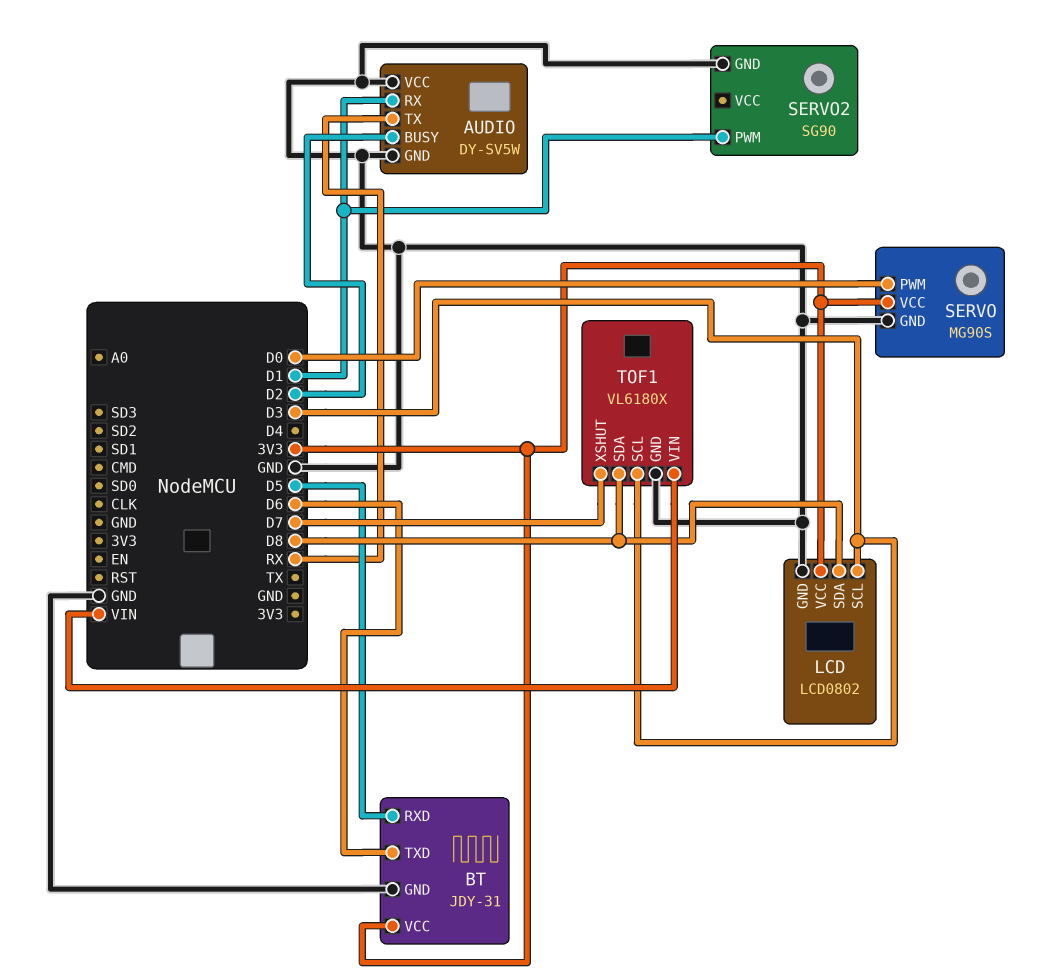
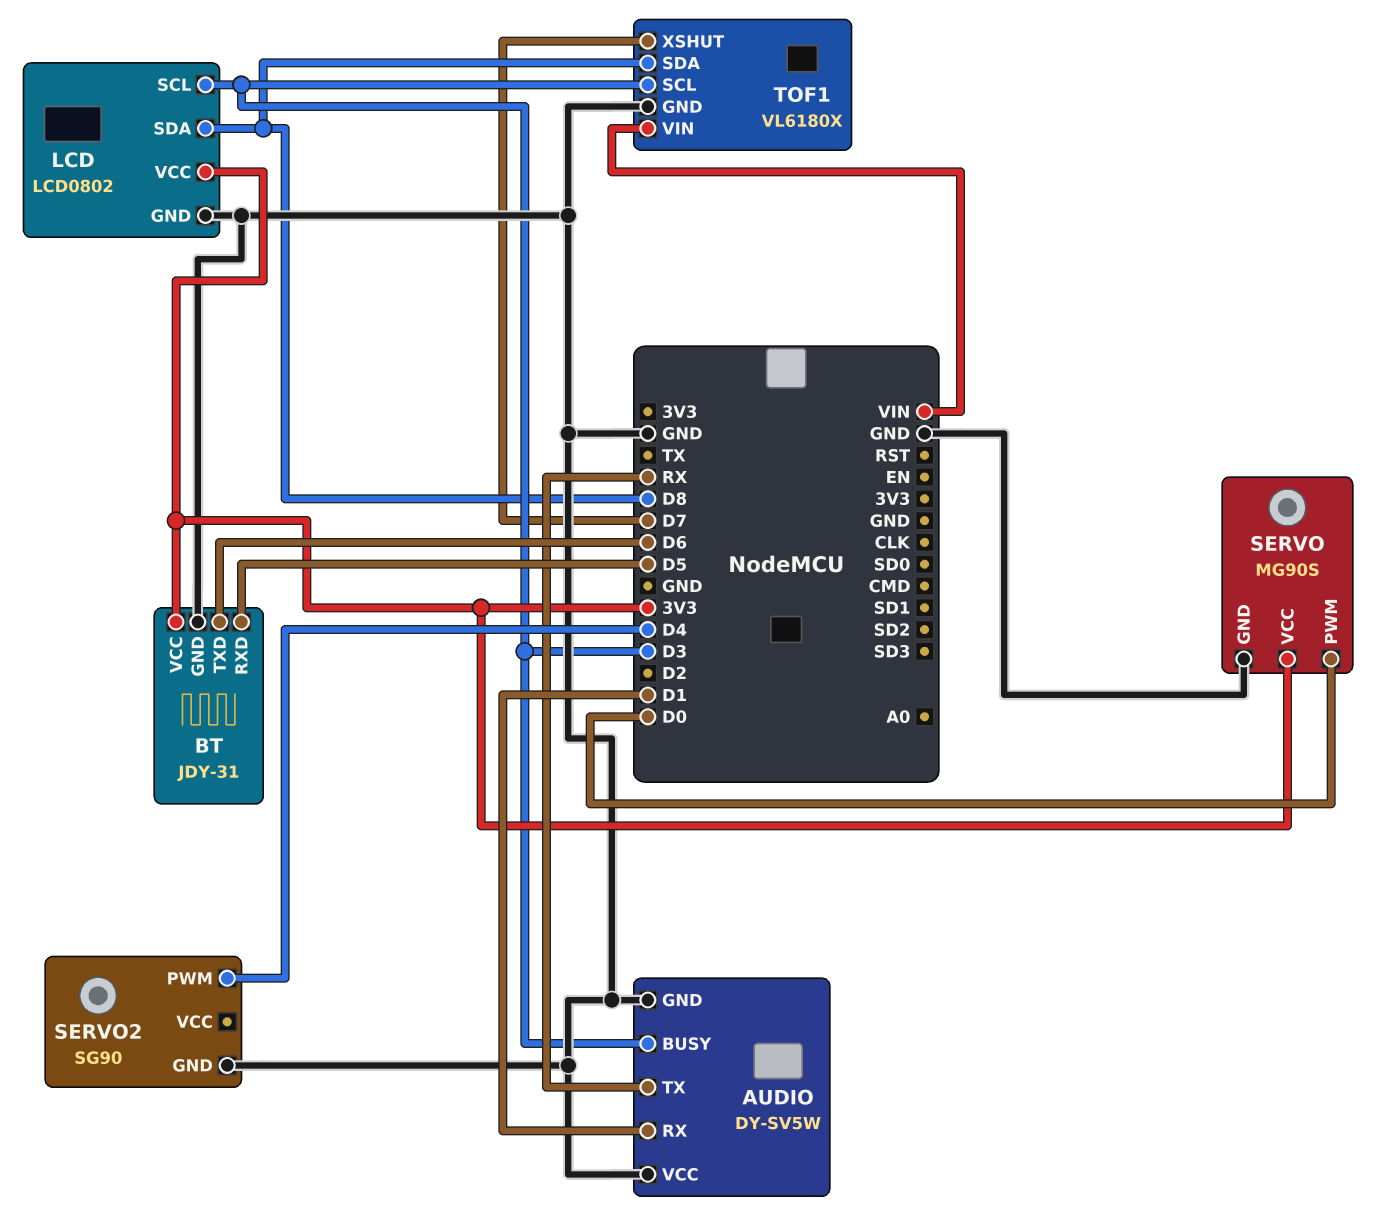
AUDIO pin BUSY: D2 -> D3
SERVO2 pin PWM: D1 -> D4

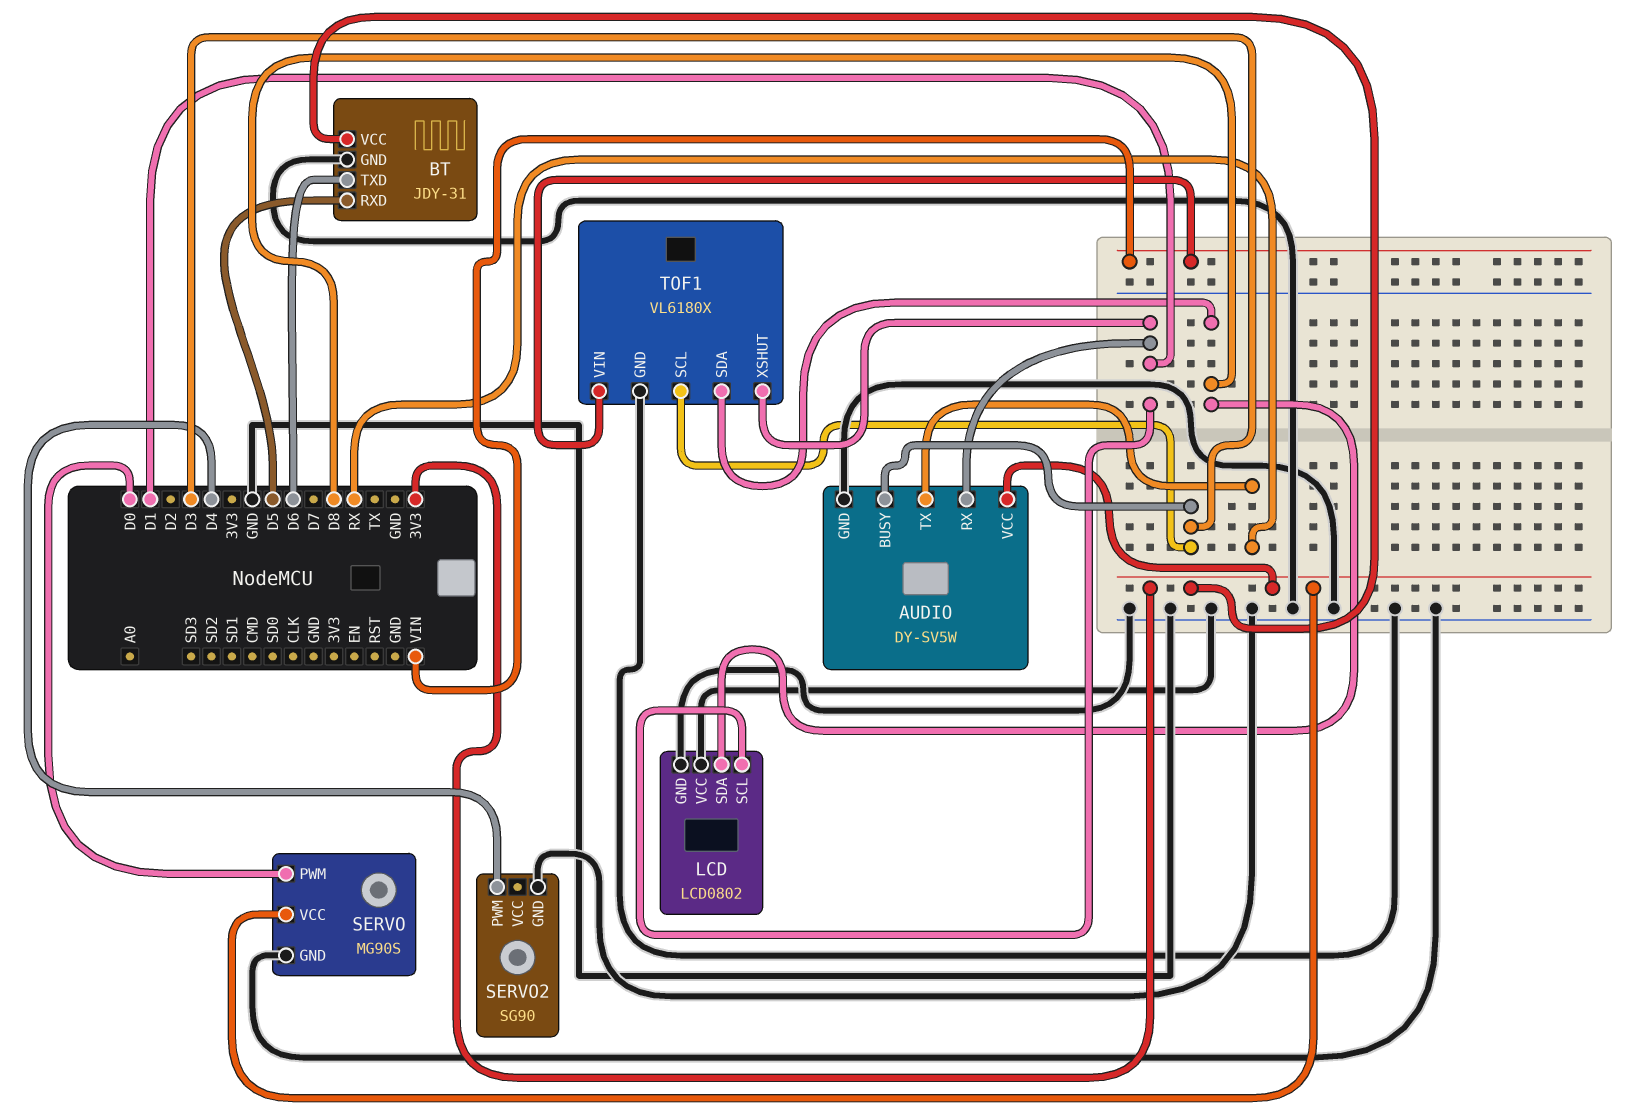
AUDIO pin VCC: GND -> 3V3
LCD pin SCL: D3 -> D1
LCD pin VCC: 3V3 -> GND
TOF1 pin XSHUT: D7 -> D1

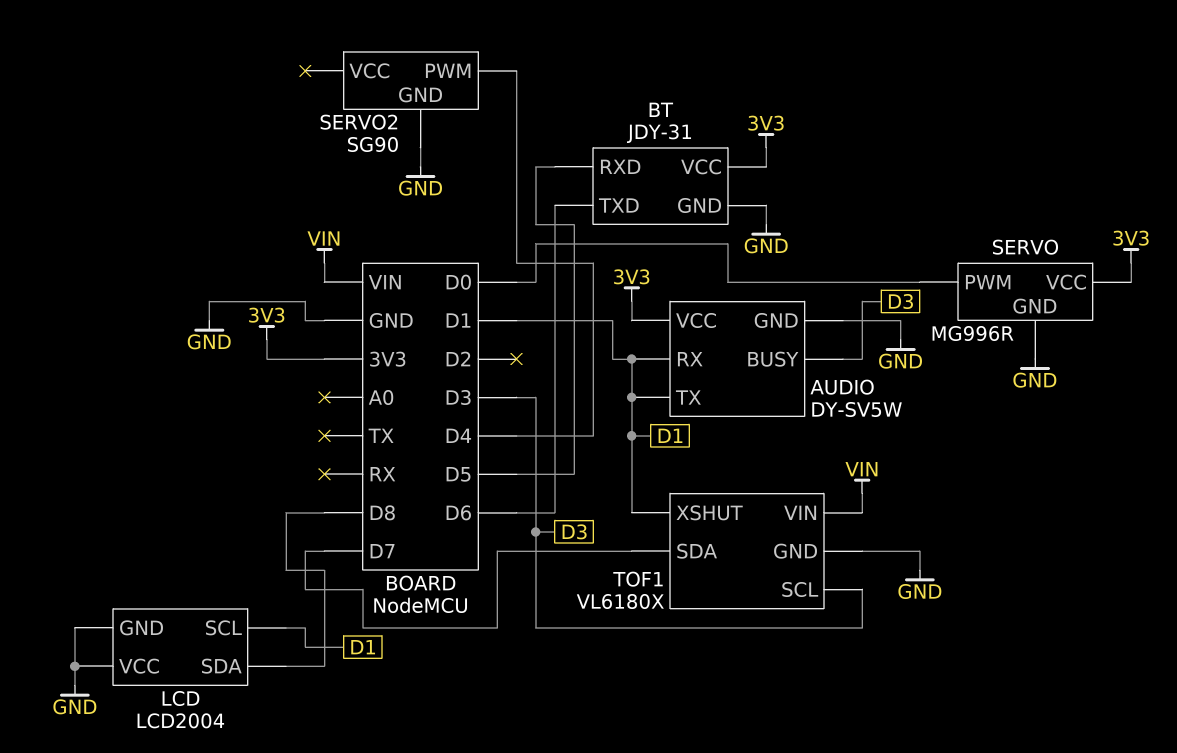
AUDIO pin TX: RX -> D1
LCD: LCD0802 -> LCD2004
SERVO: MG90S -> MG996R
TOF1 pin SDA: D8 -> D7

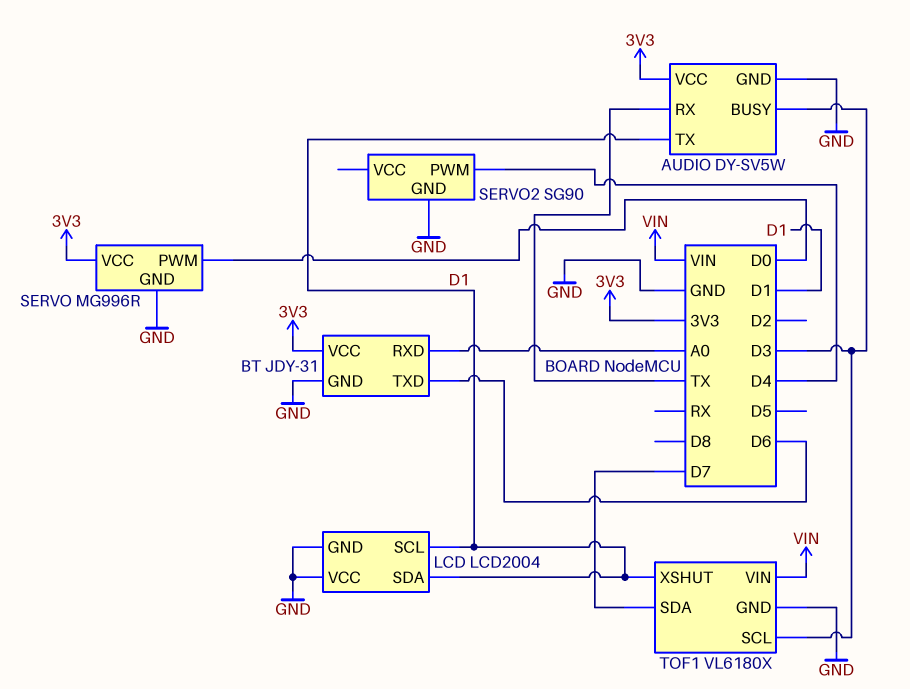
AUDIO pin RX: D1 -> TX
BT pin RXD: D5 -> A0
LCD pin SDA: D8 -> D1

